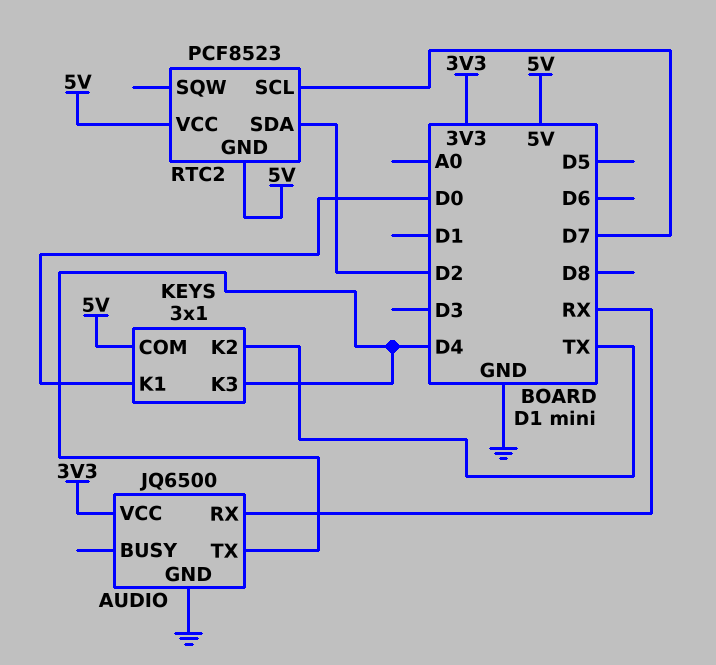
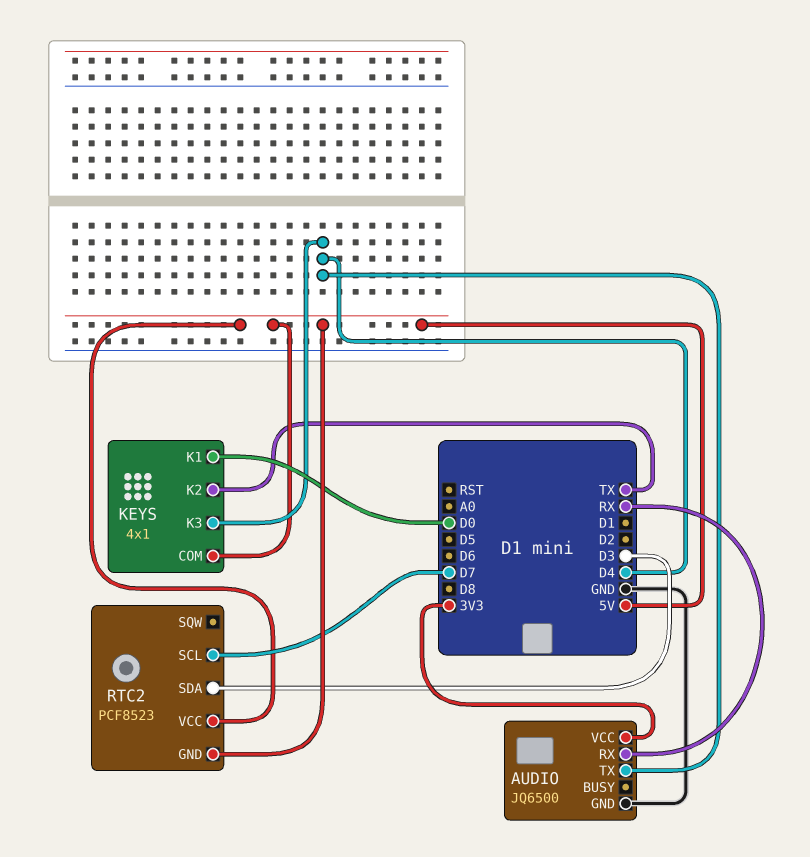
KEYS: 3x1 -> 4x1
RTC2 pin SDA: D2 -> D3

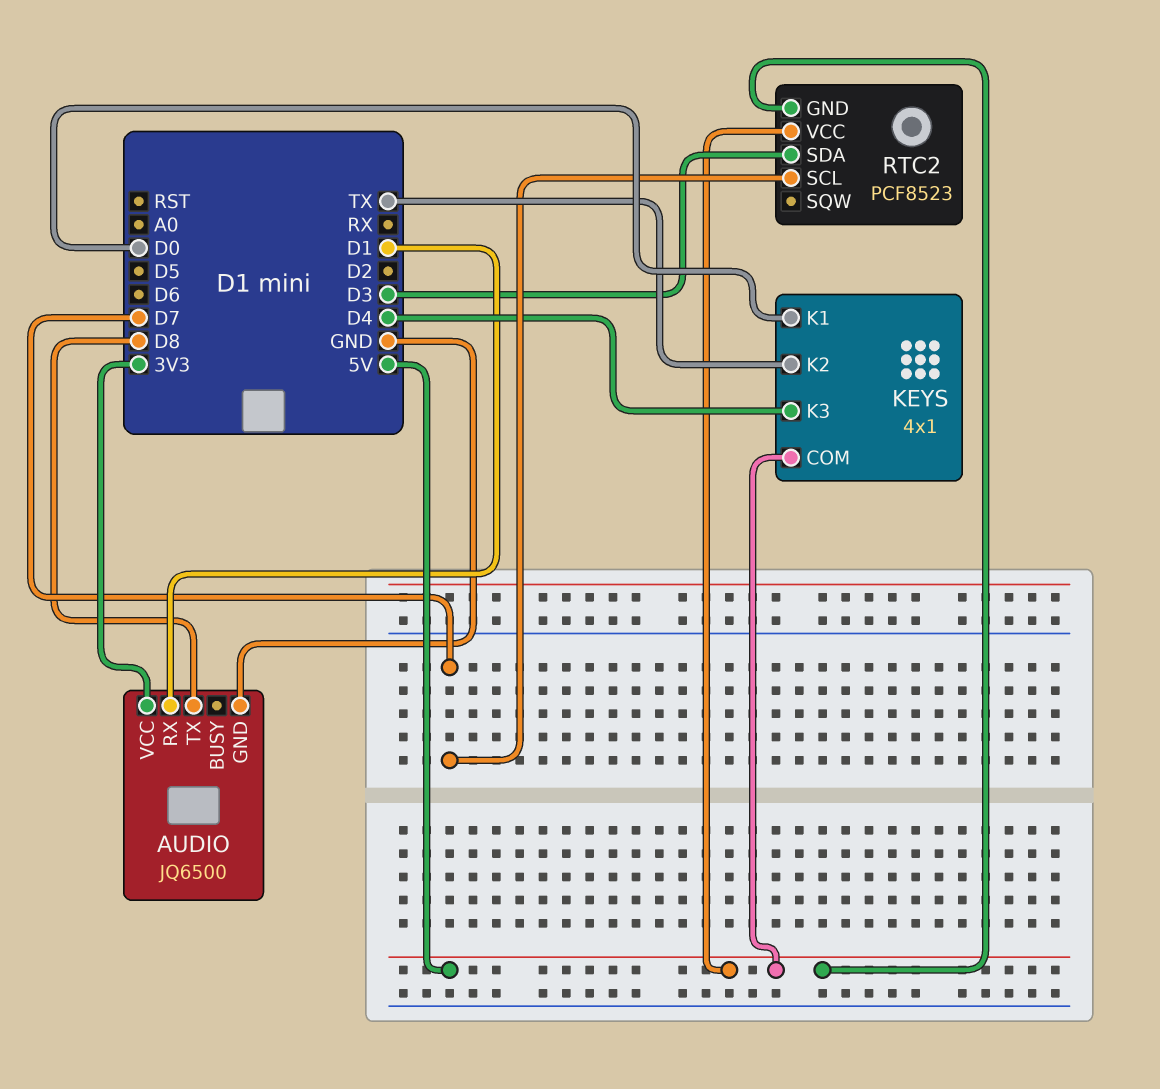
AUDIO pin RX: RX -> D1
AUDIO pin TX: D4 -> D8

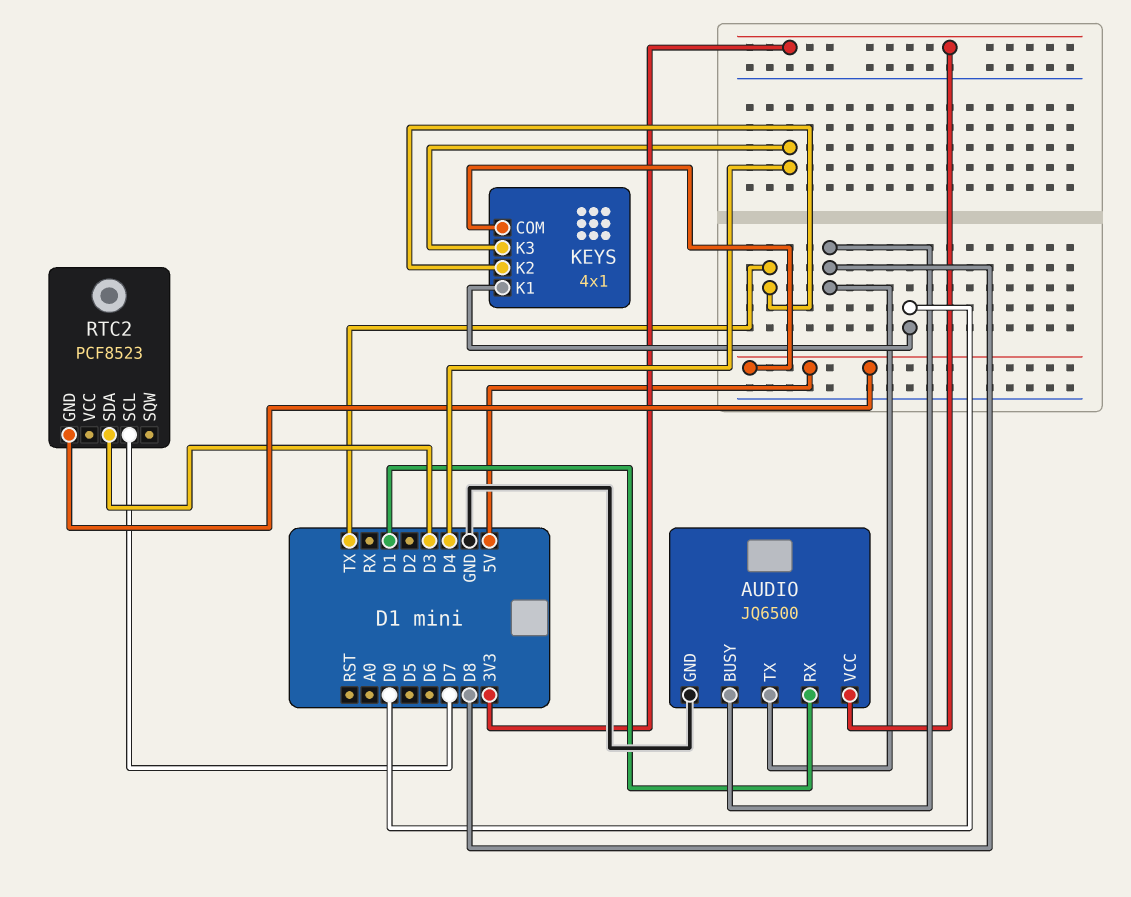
AUDIO pin BUSY: none -> D8
RTC2 pin VCC: 5V -> none

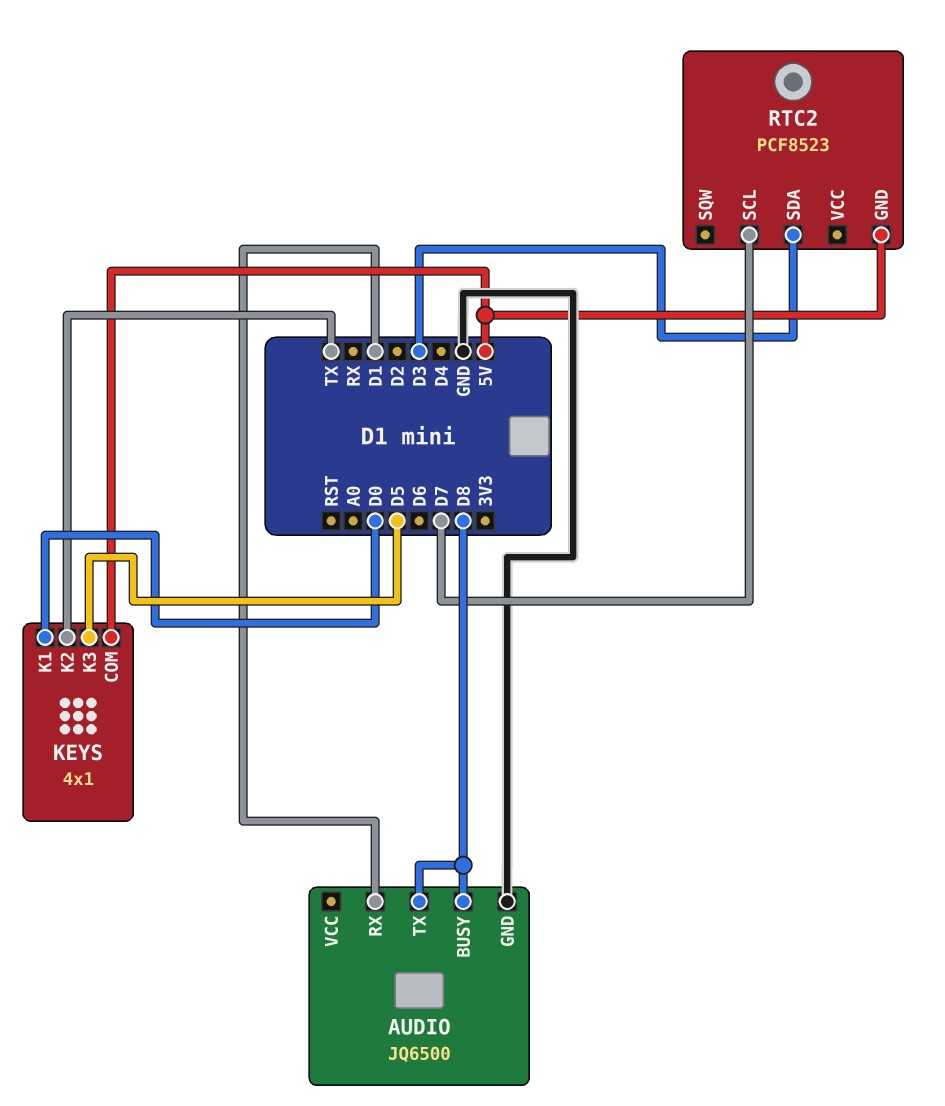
AUDIO pin VCC: 3V3 -> none
KEYS pin K3: D4 -> D5

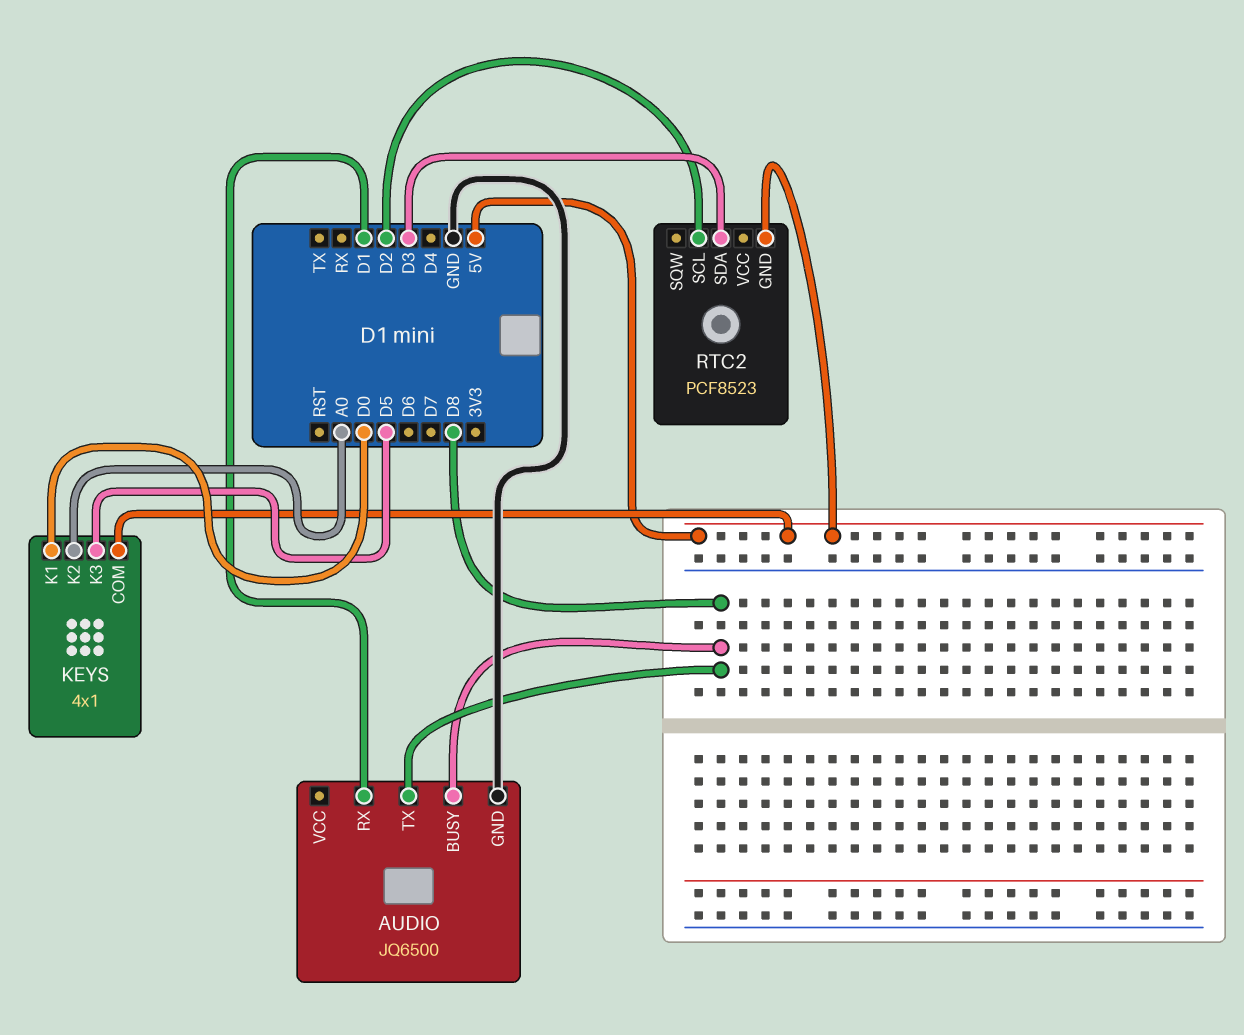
KEYS pin K2: TX -> A0
RTC2 pin SCL: D7 -> D2

